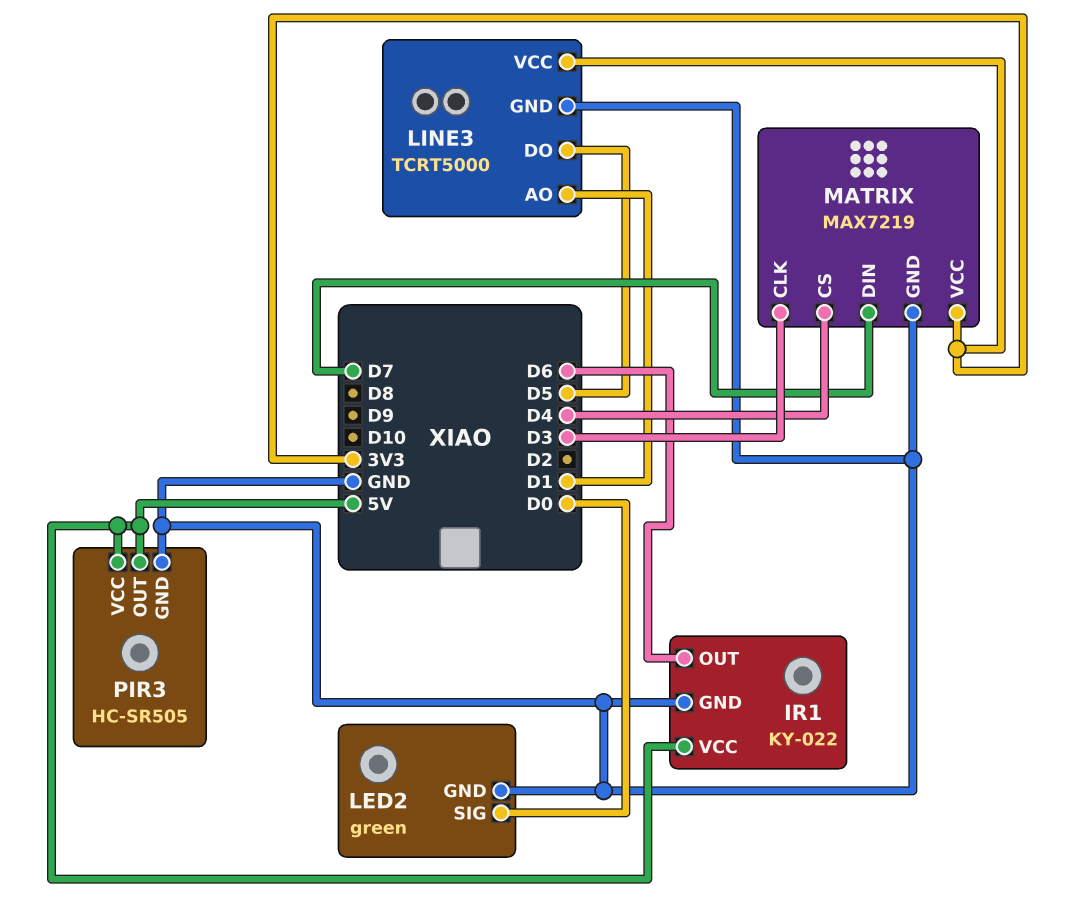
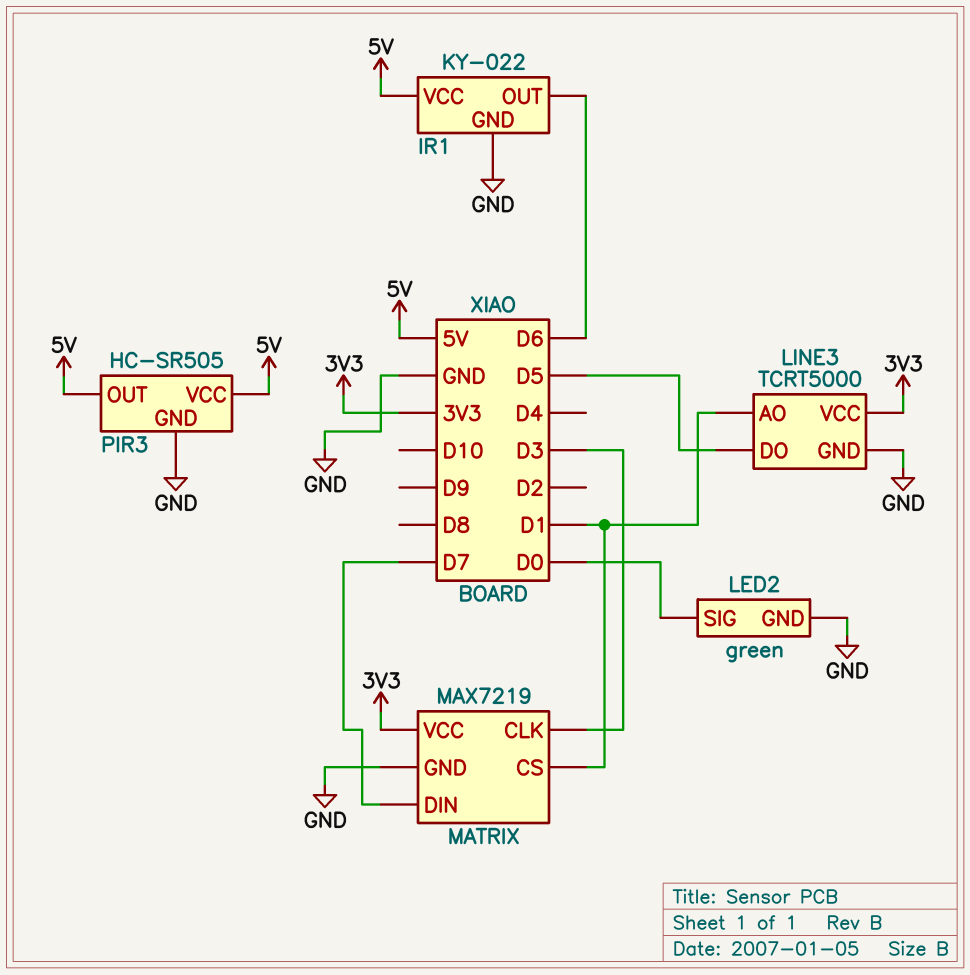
MATRIX pin CS: D4 -> D1

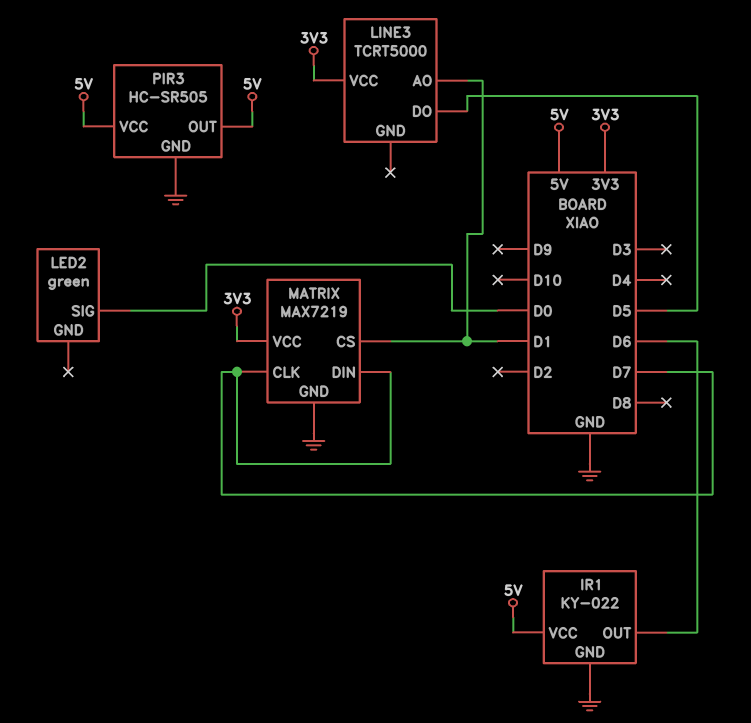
LED2 pin GND: GND -> none
LINE3 pin GND: GND -> none
MATRIX pin CLK: D3 -> D7

